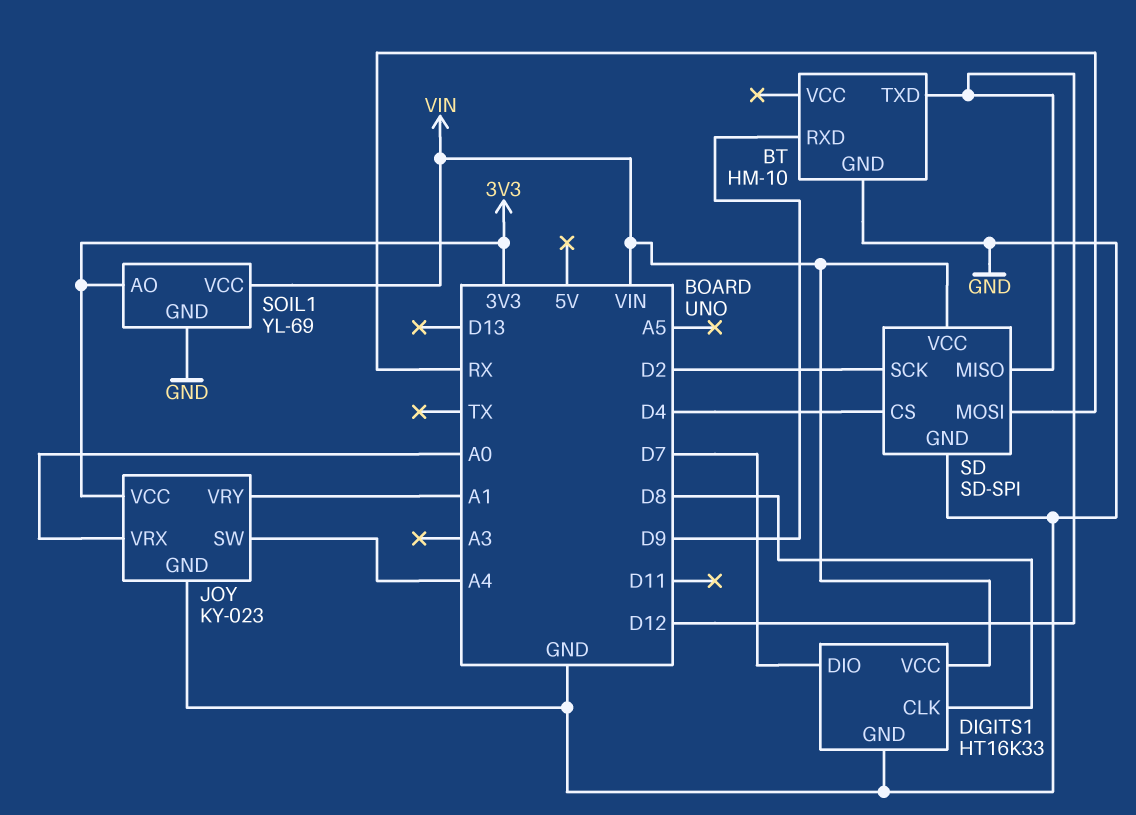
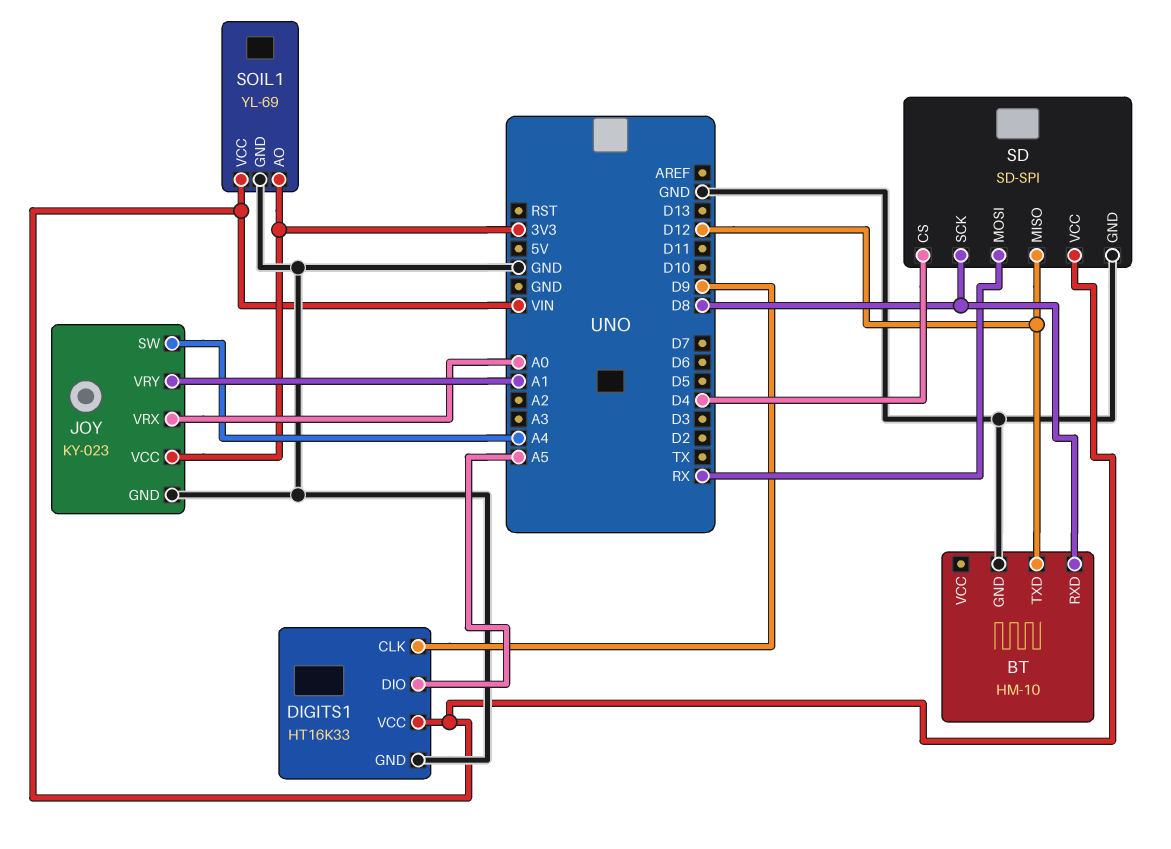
BT pin RXD: D9 -> D8
DIGITS1 pin CLK: D8 -> D9
DIGITS1 pin DIO: D7 -> A5
SD pin SCK: D2 -> D8

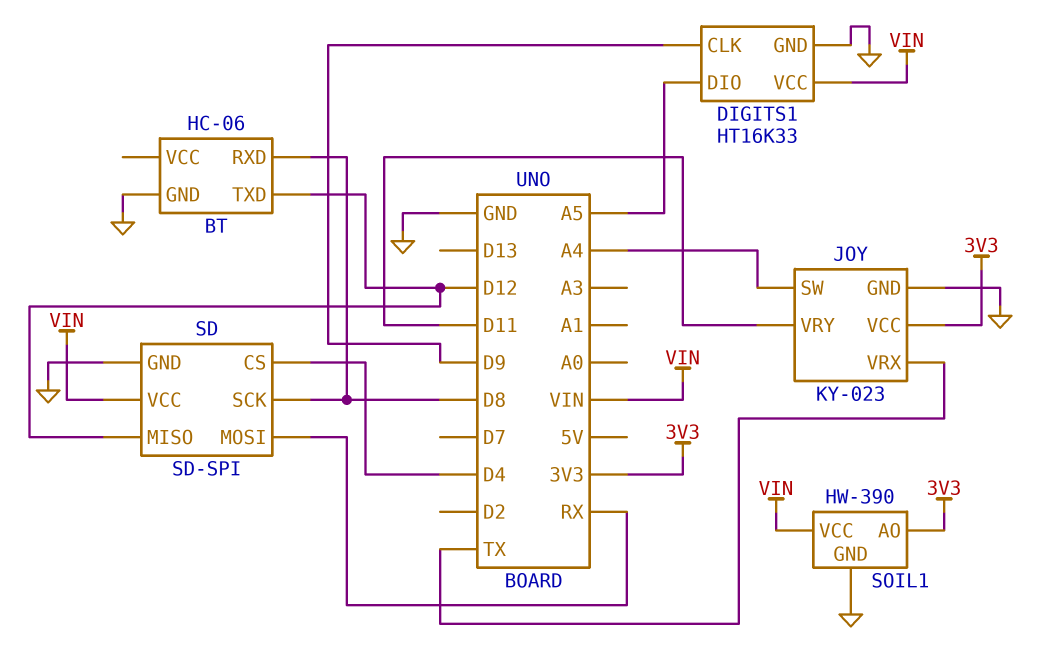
BT: HM-10 -> HC-06
JOY pin VRX: A0 -> TX
JOY pin VRY: A1 -> D11
SOIL1: YL-69 -> HW-390

